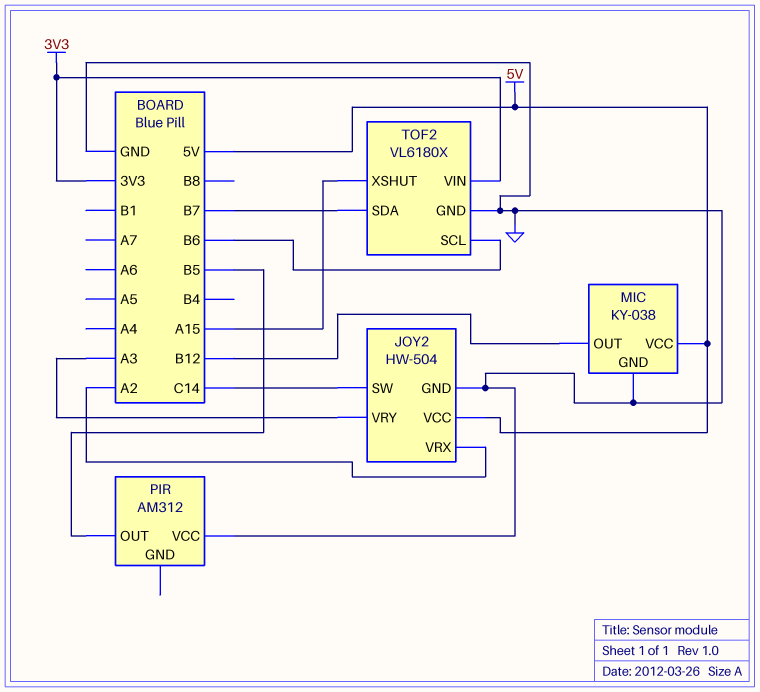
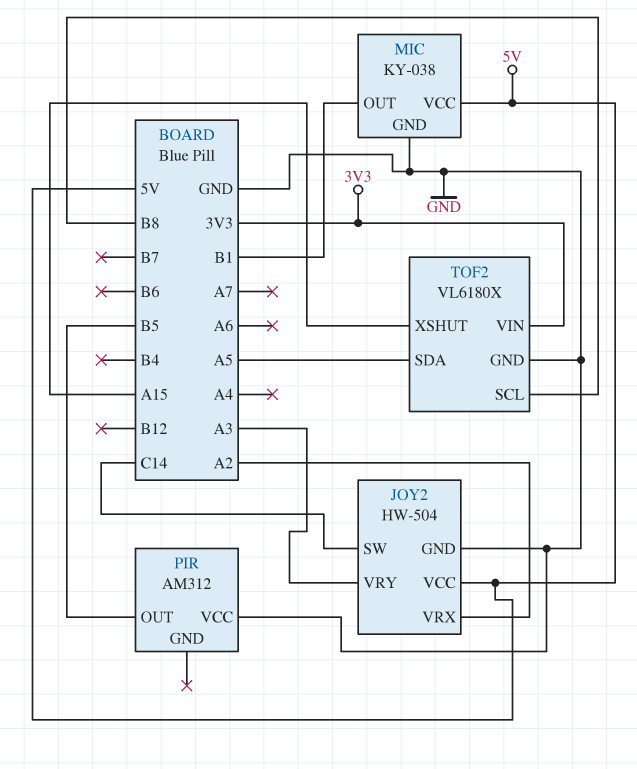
MIC pin OUT: B12 -> B1
TOF2 pin SCL: B6 -> B8
TOF2 pin SDA: B7 -> A5

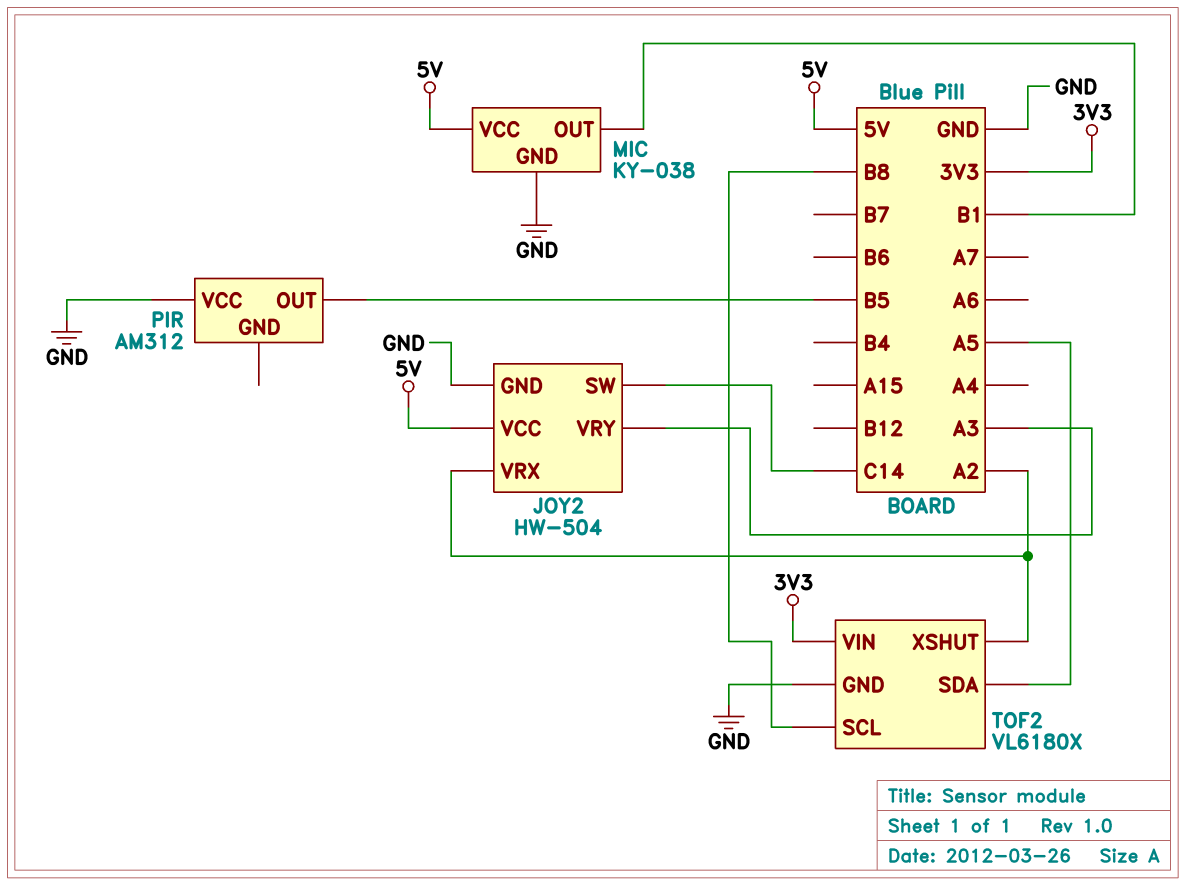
TOF2 pin XSHUT: A15 -> A2

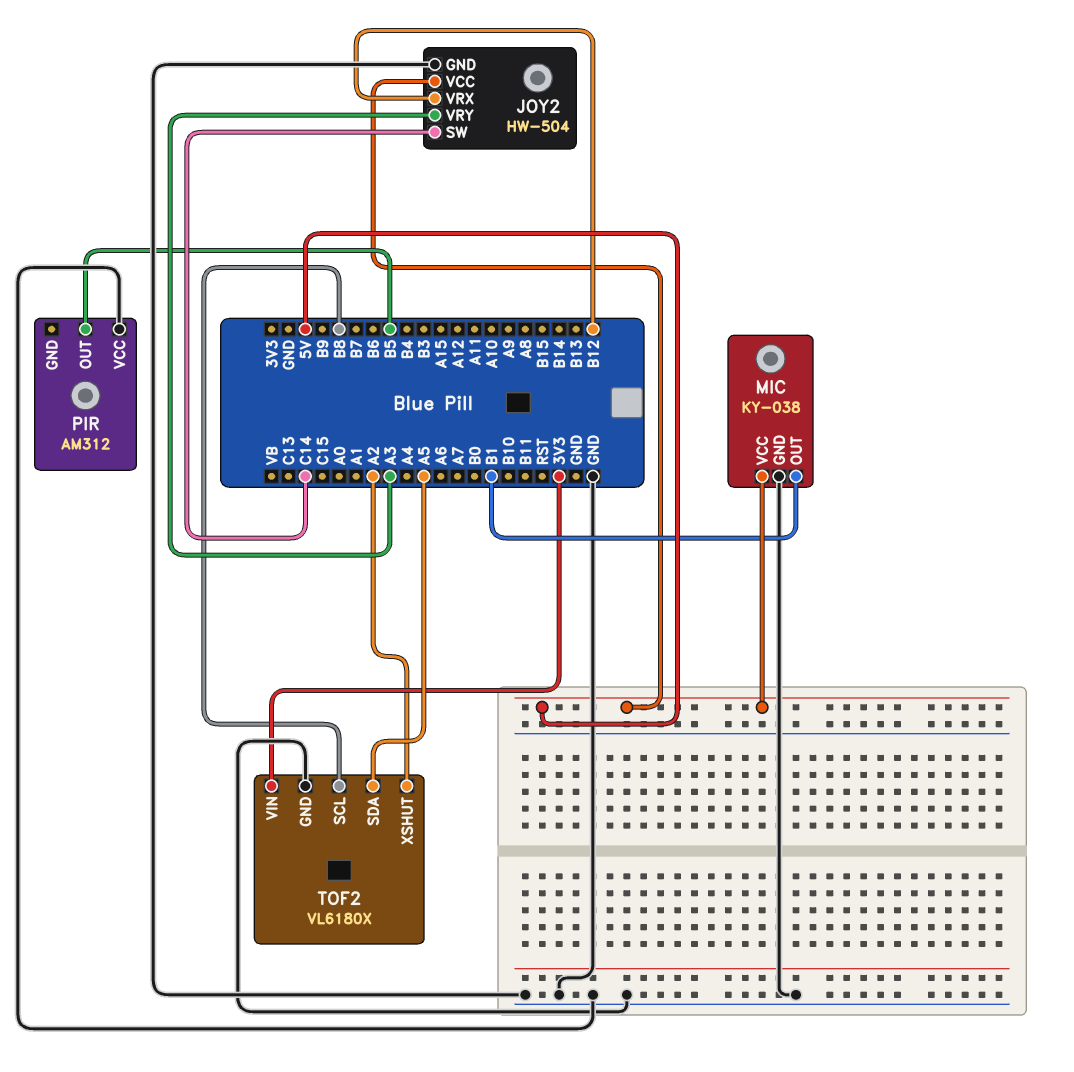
JOY2 pin VRX: A2 -> B12

